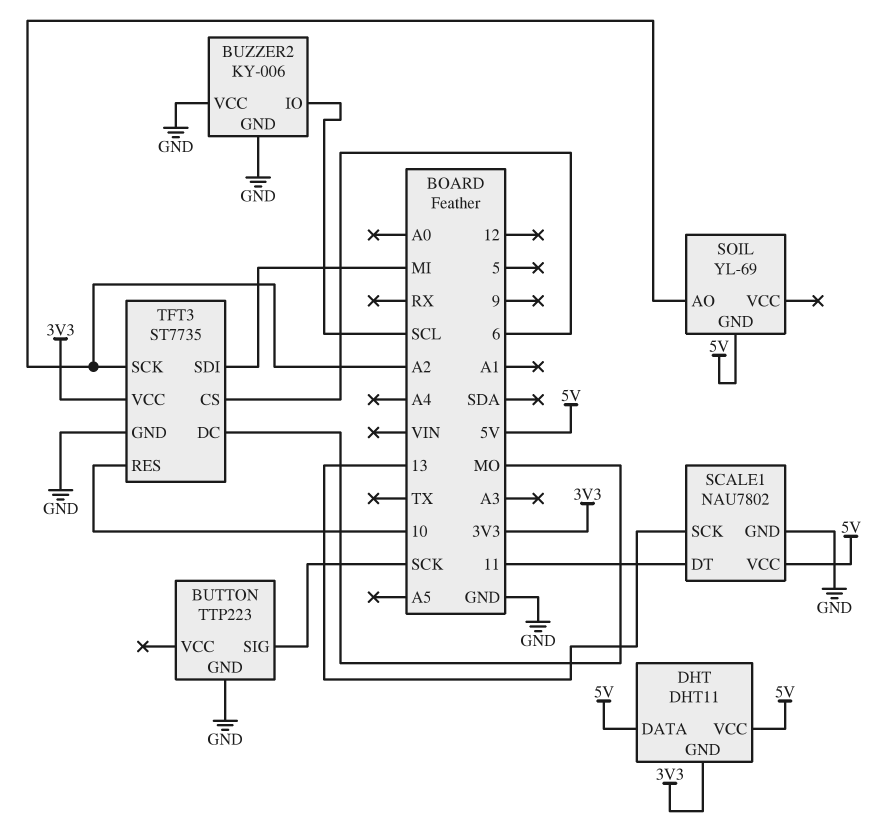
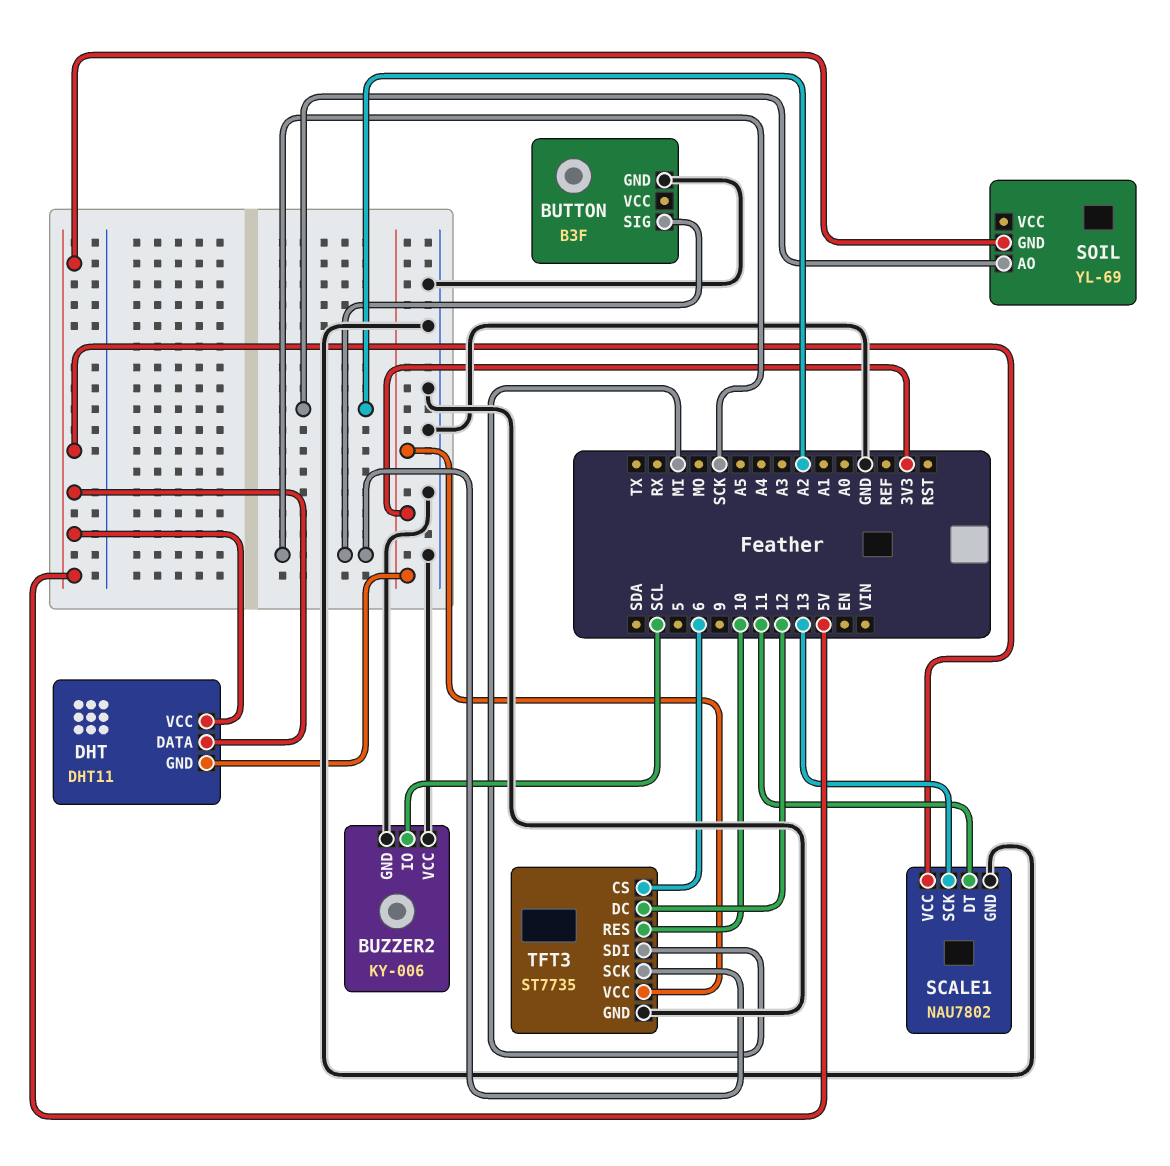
BUTTON: TTP223 -> B3F
TFT3 pin DC: MO -> 12
TFT3 pin SCK: A2 -> SCK

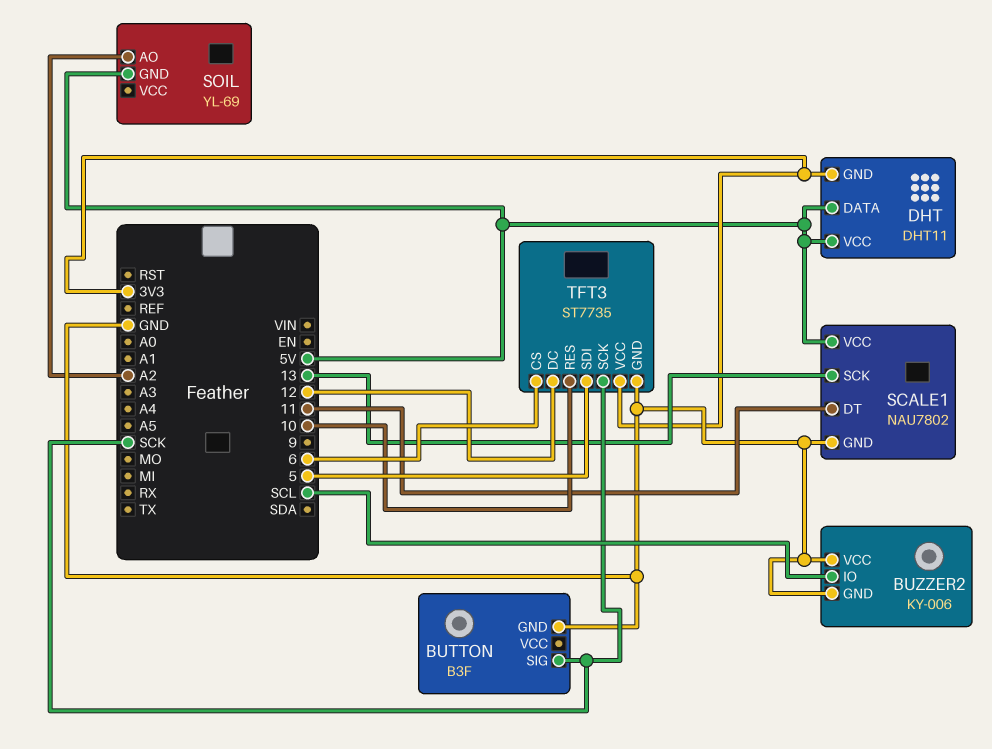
TFT3 pin SDI: MI -> 5

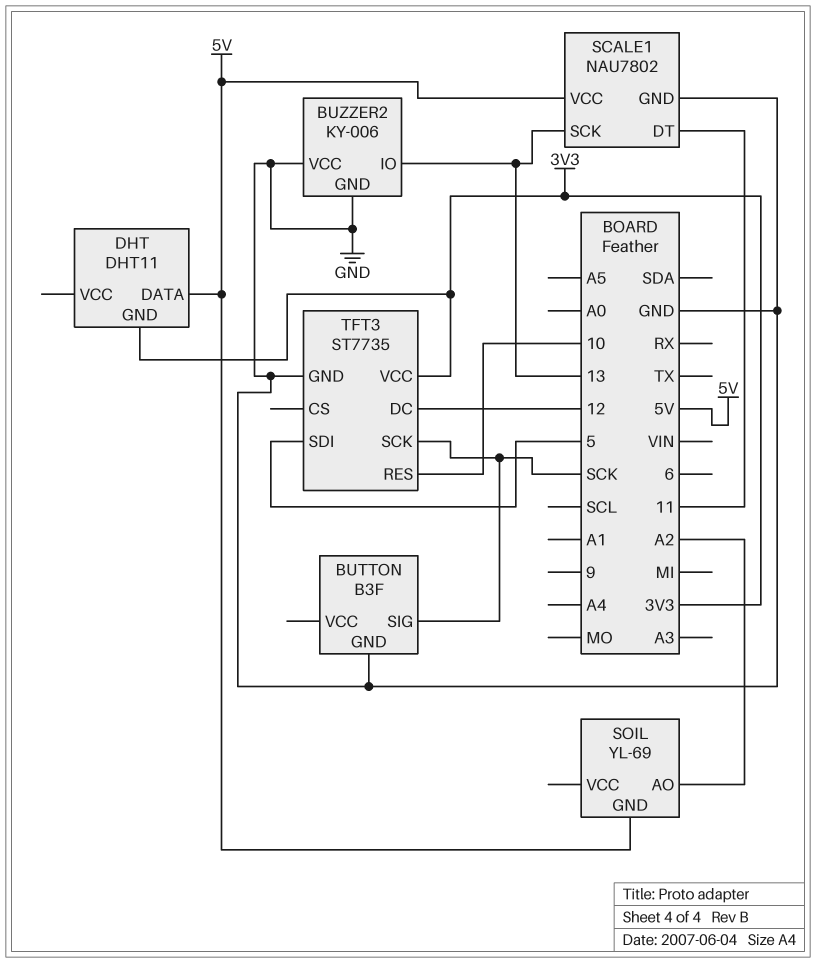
BUZZER2 pin IO: SCL -> 13
DHT pin VCC: 5V -> none
TFT3 pin CS: 6 -> none

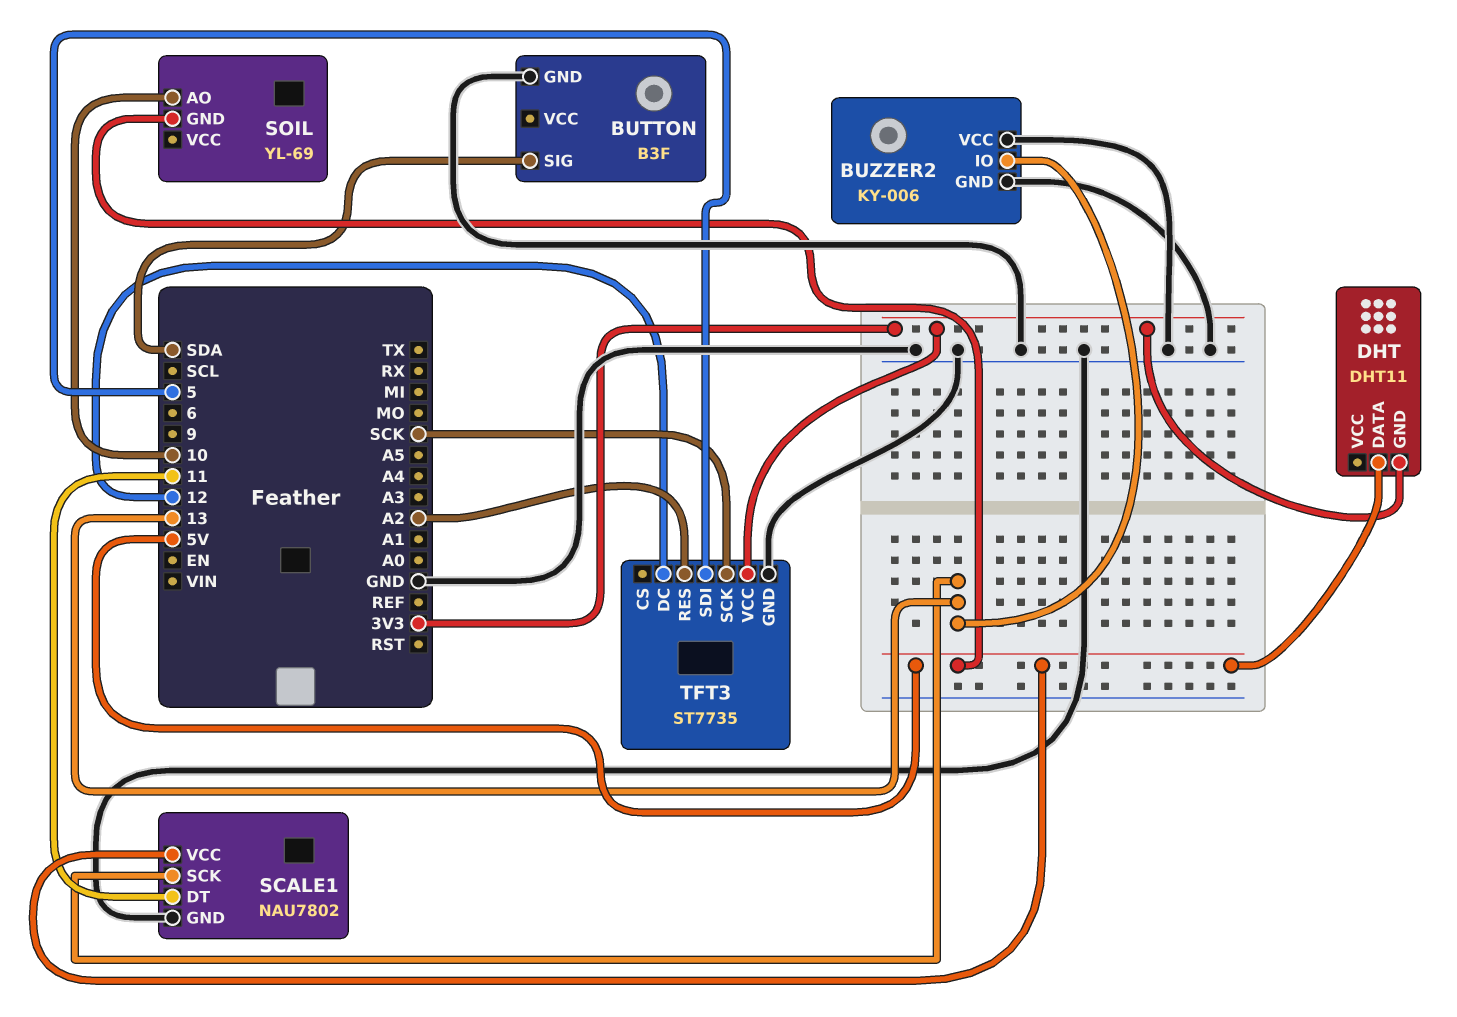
BUTTON pin SIG: SCK -> SDA
SOIL pin AO: A2 -> 10
TFT3 pin RES: 10 -> A2

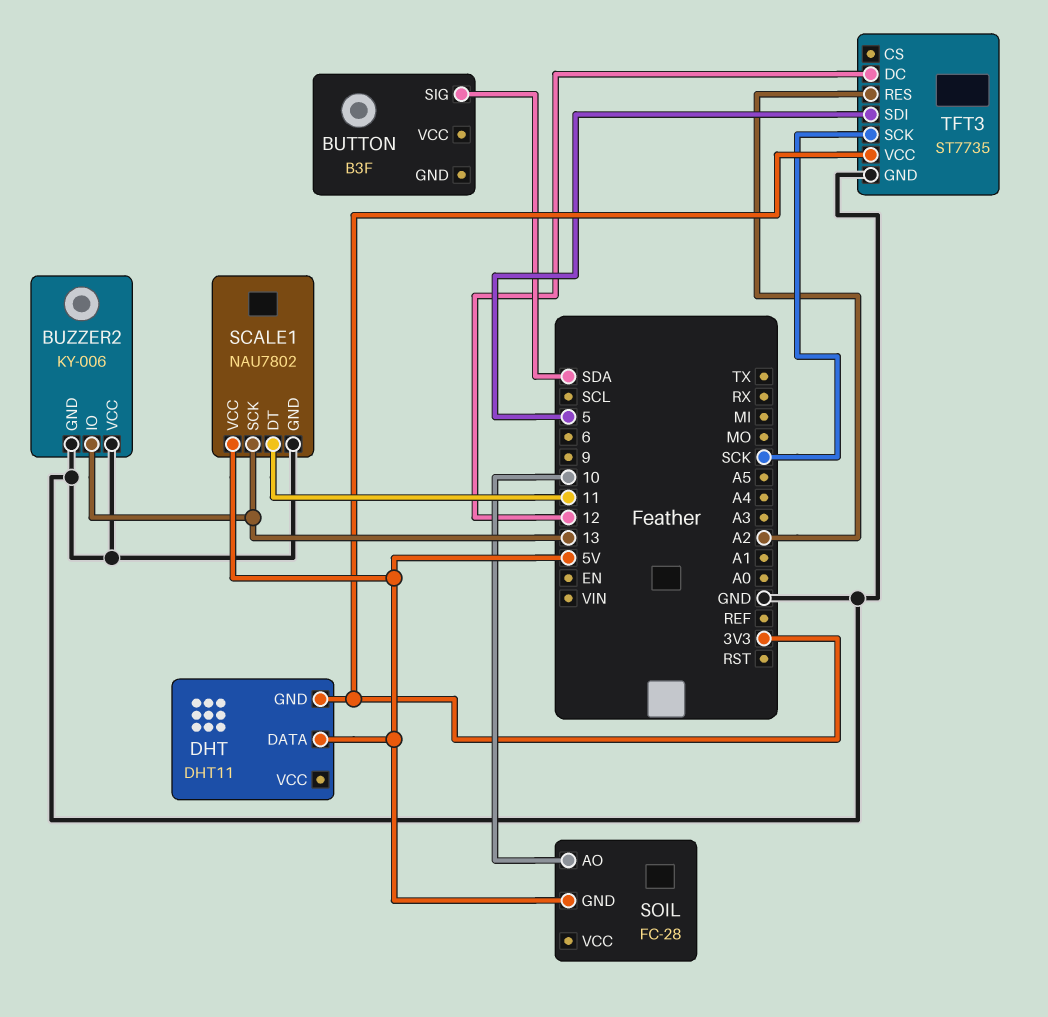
BUTTON pin GND: GND -> none
SOIL: YL-69 -> FC-28

